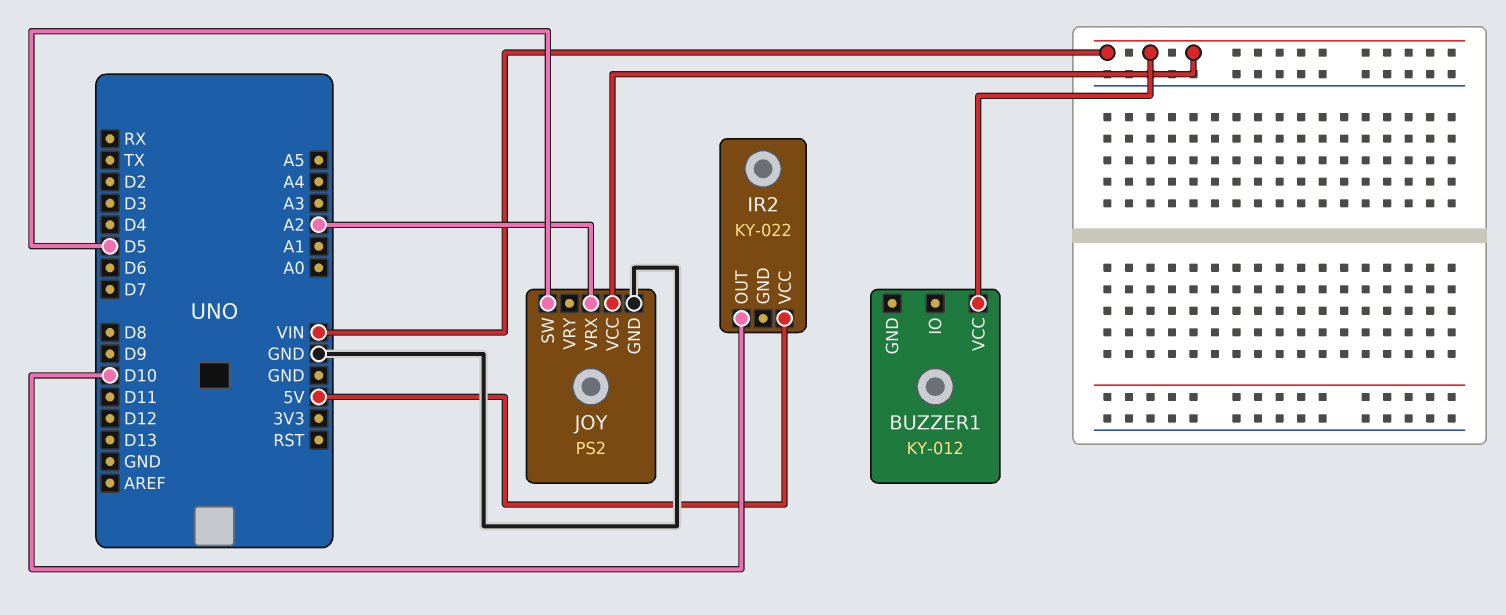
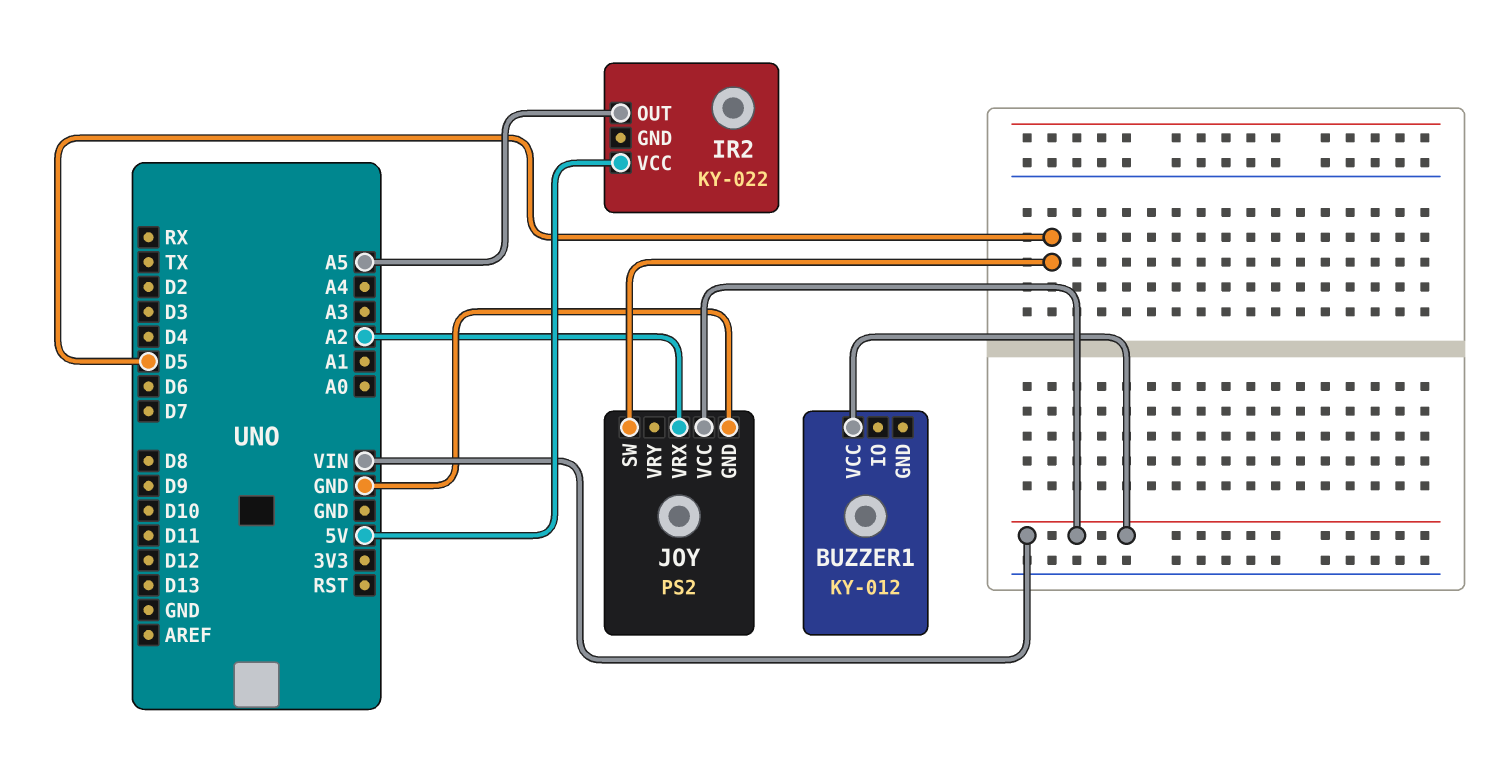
IR2 pin OUT: D10 -> A5

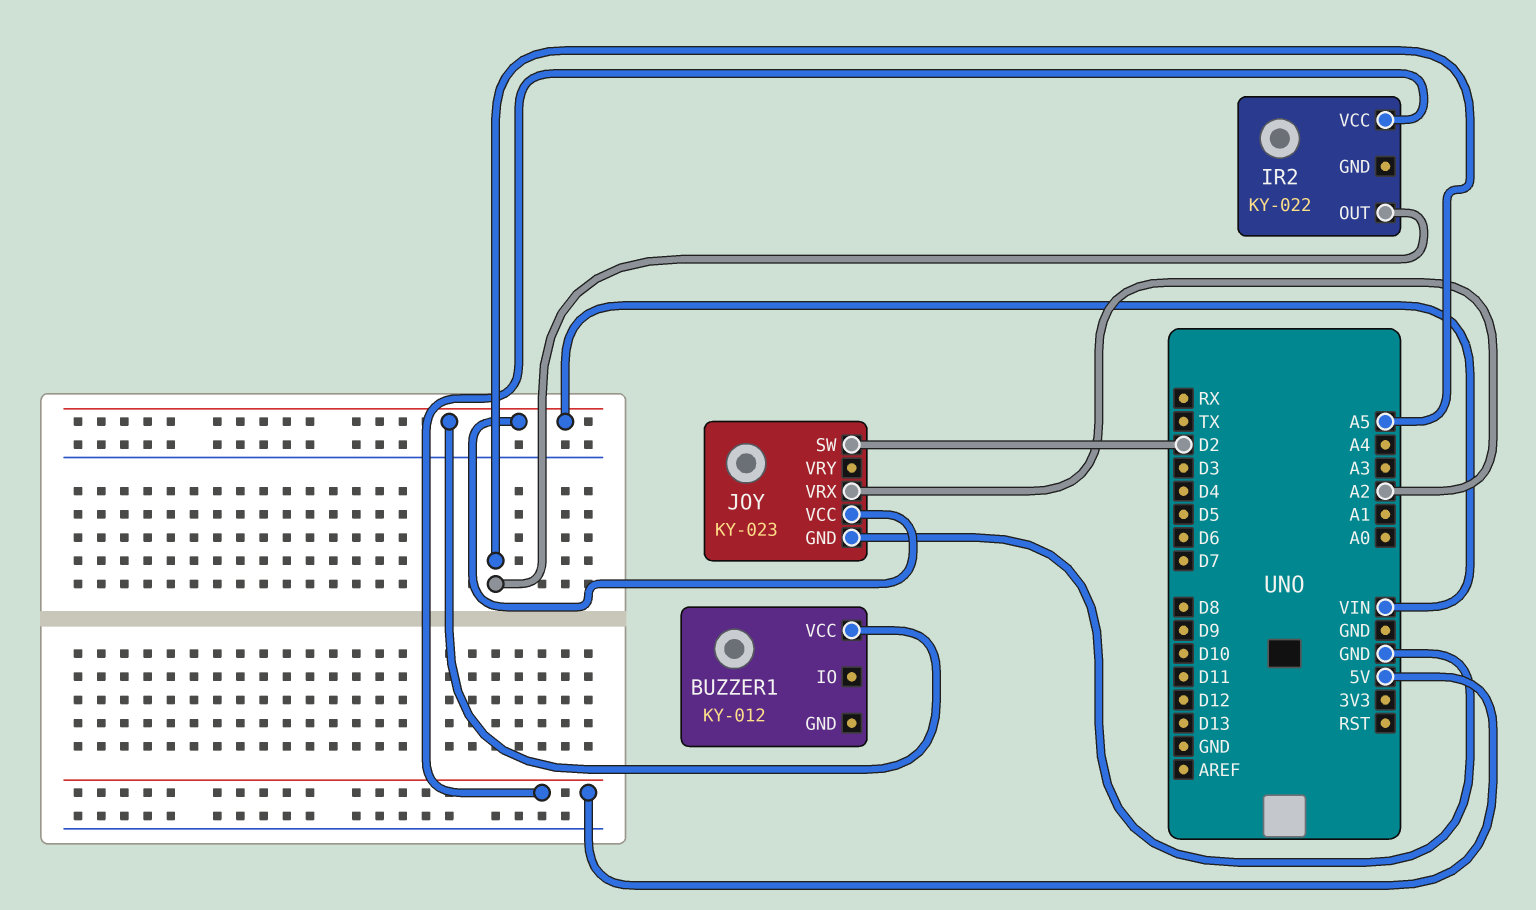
JOY: PS2 -> KY-023
JOY pin SW: D5 -> D2

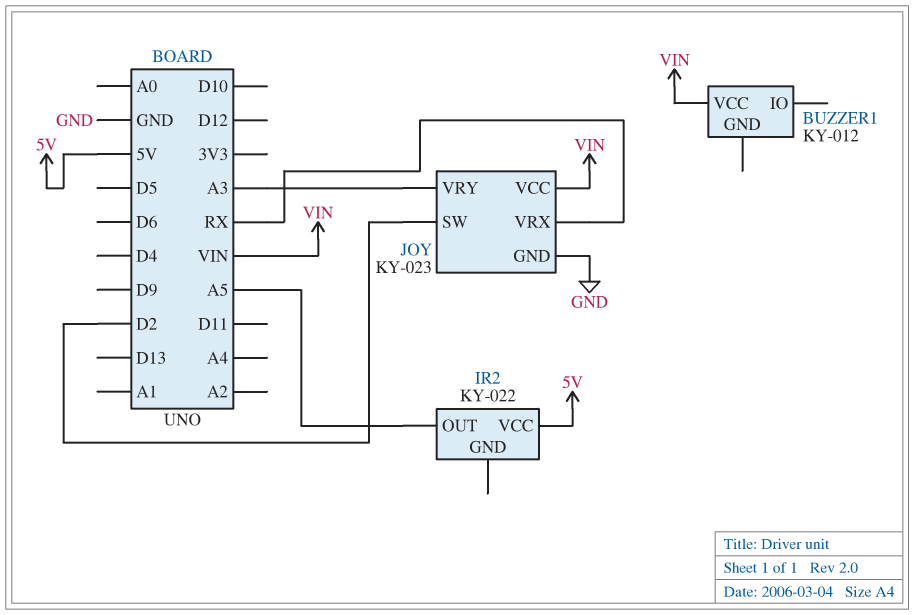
JOY pin VRX: A2 -> RX
JOY pin VRY: none -> A3

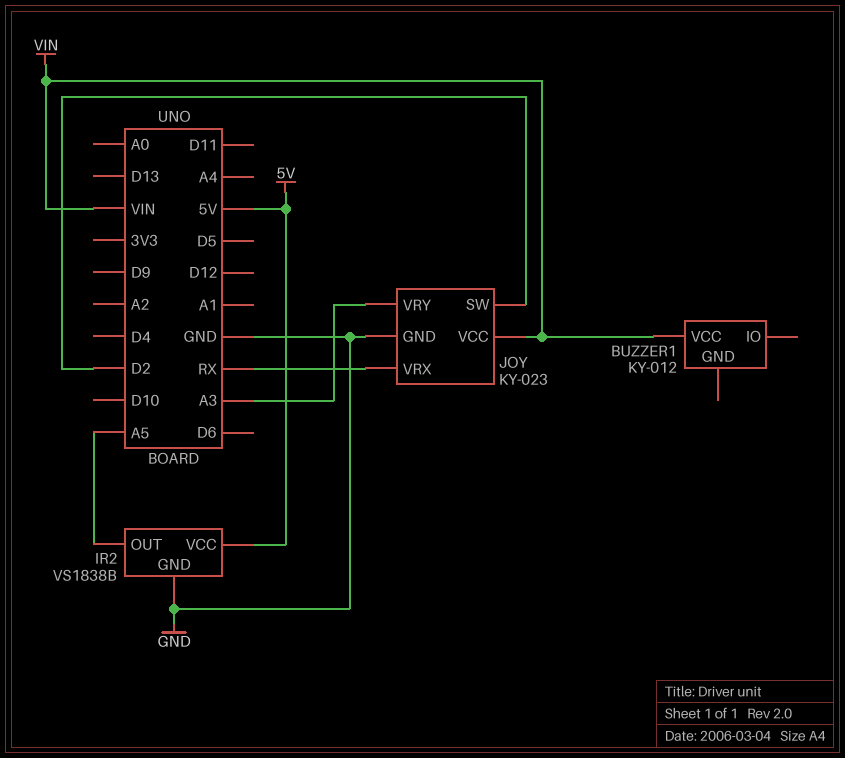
IR2: KY-022 -> VS1838B
IR2 pin GND: none -> GND

